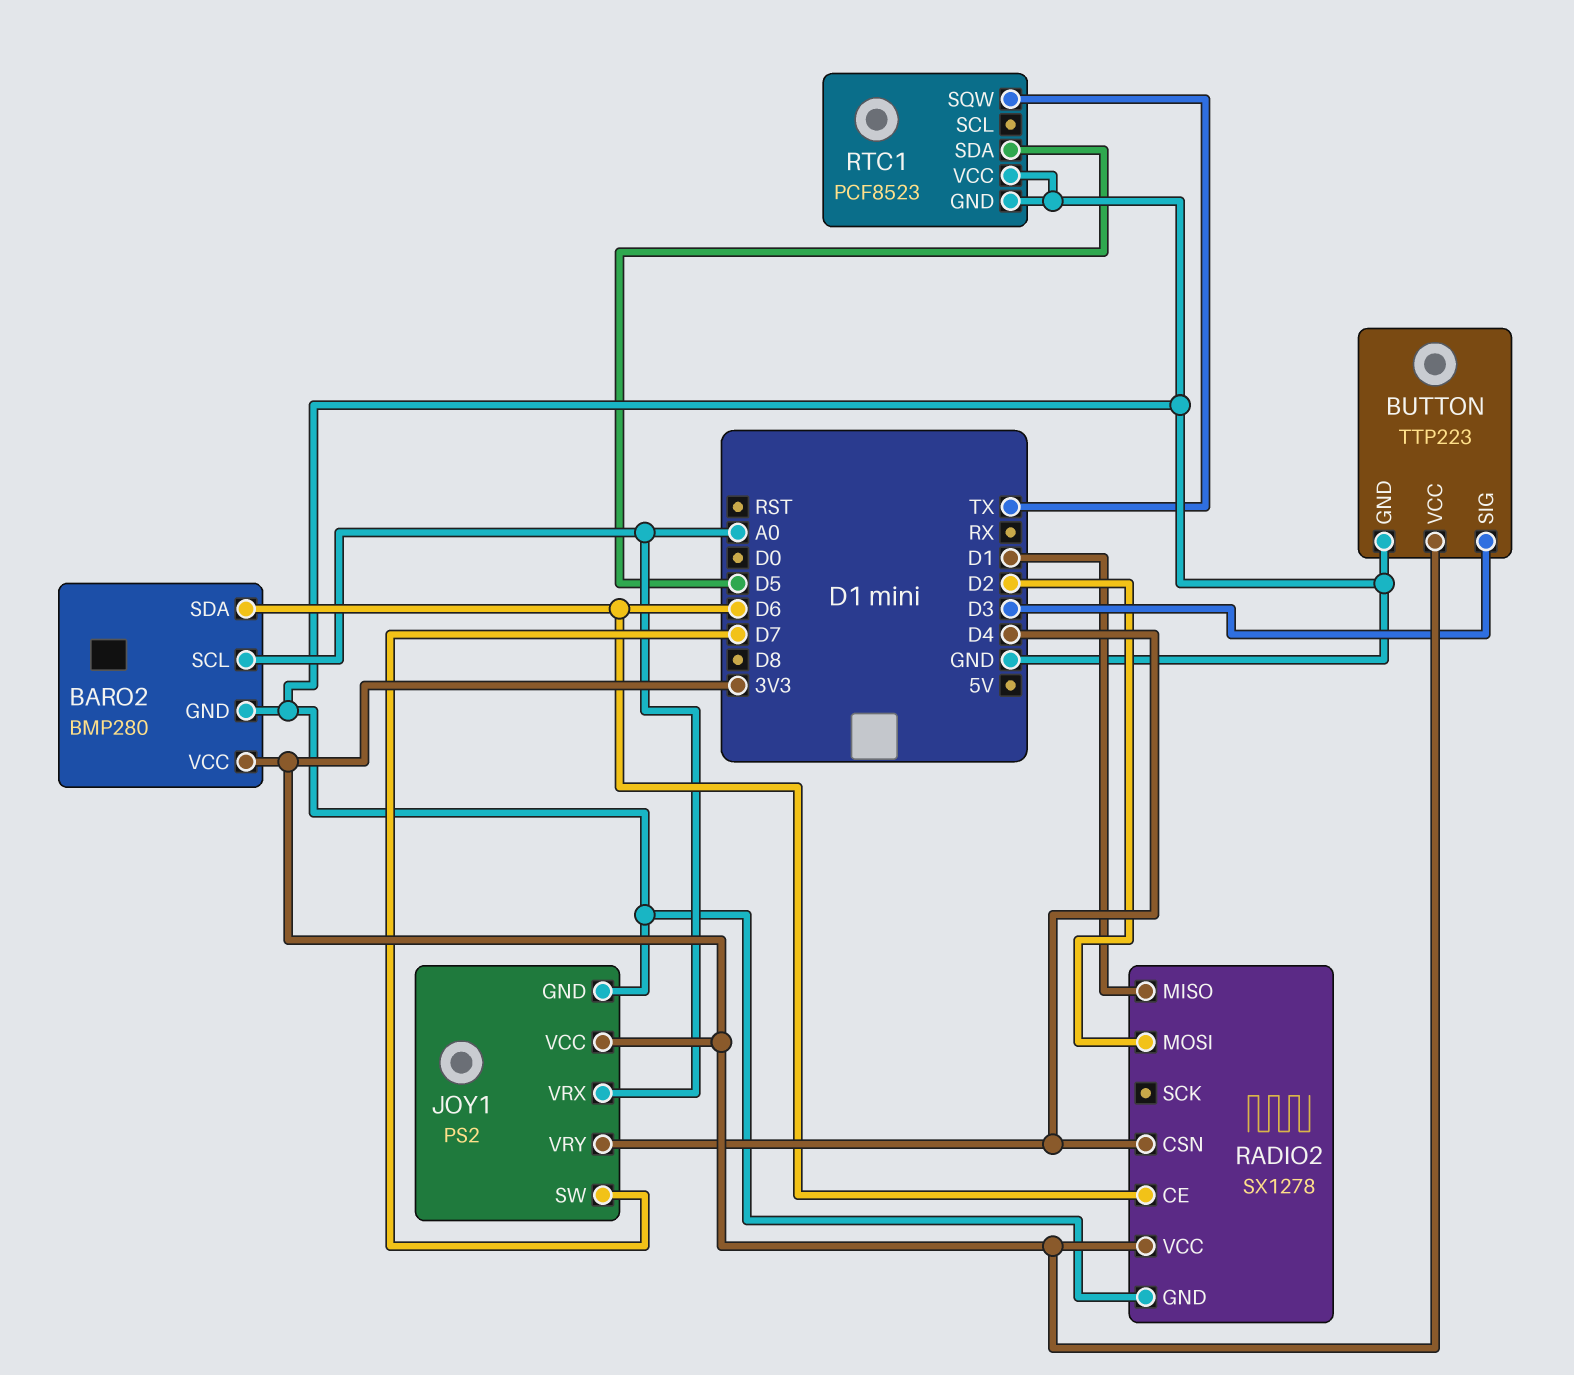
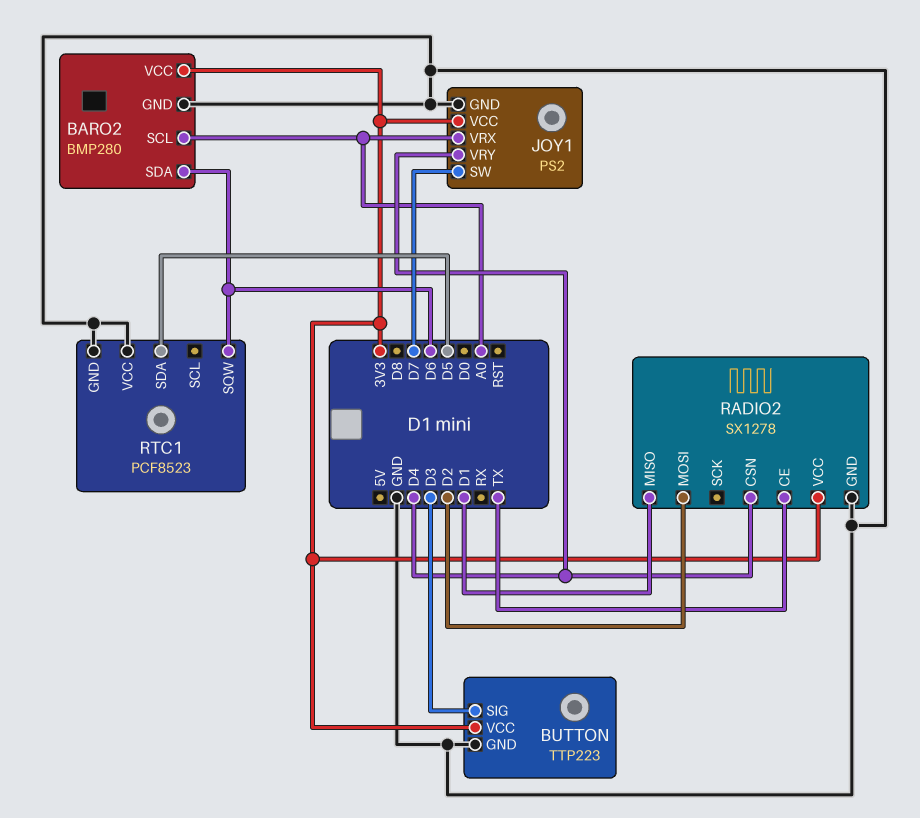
RADIO2 pin CE: D6 -> TX
RTC1 pin SQW: TX -> D6

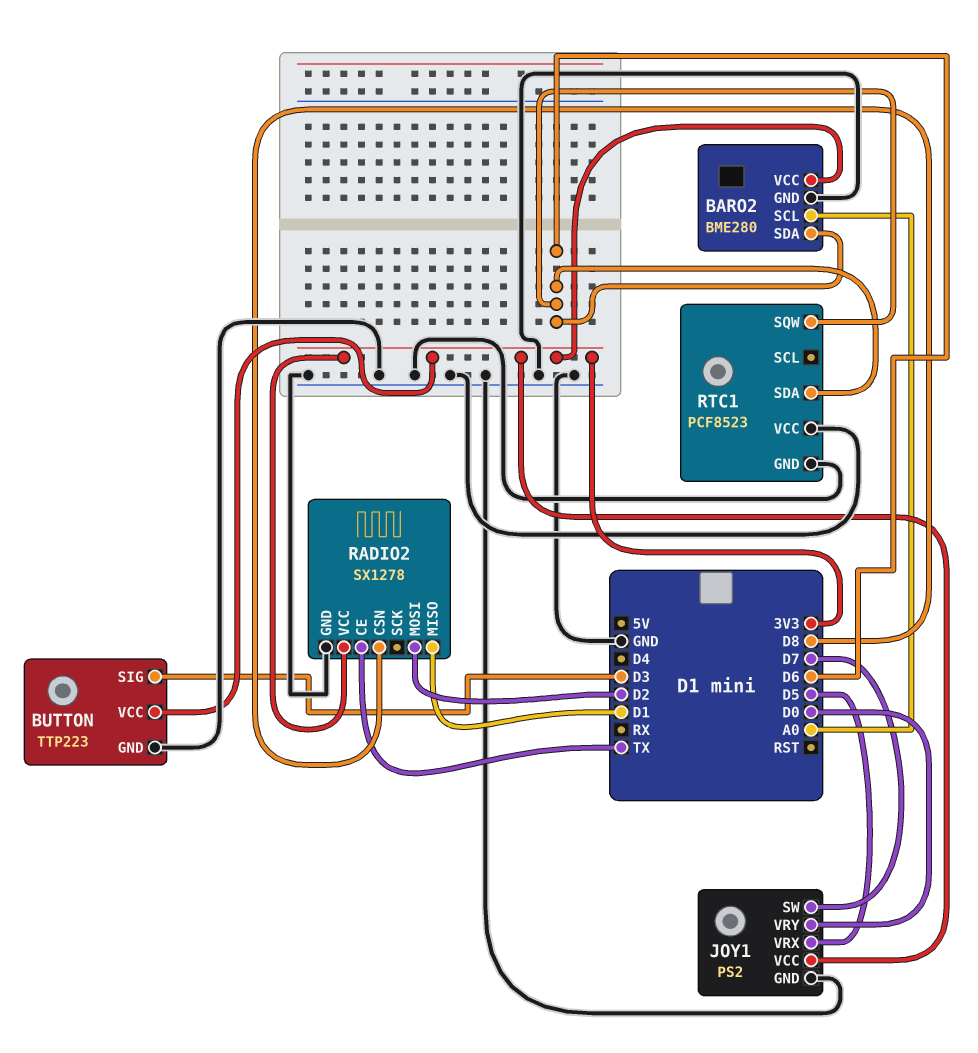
BARO2: BMP280 -> BME280
JOY1 pin VRX: A0 -> D5
JOY1 pin VRY: D4 -> D0
RADIO2 pin CSN: D4 -> D8
RTC1 pin SDA: D5 -> D6

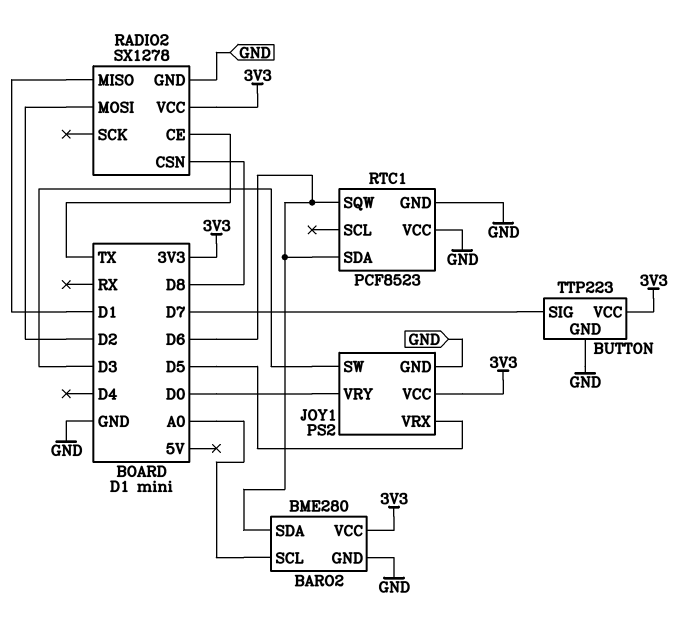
BUTTON pin SIG: D3 -> D7
JOY1 pin SW: D7 -> D3

